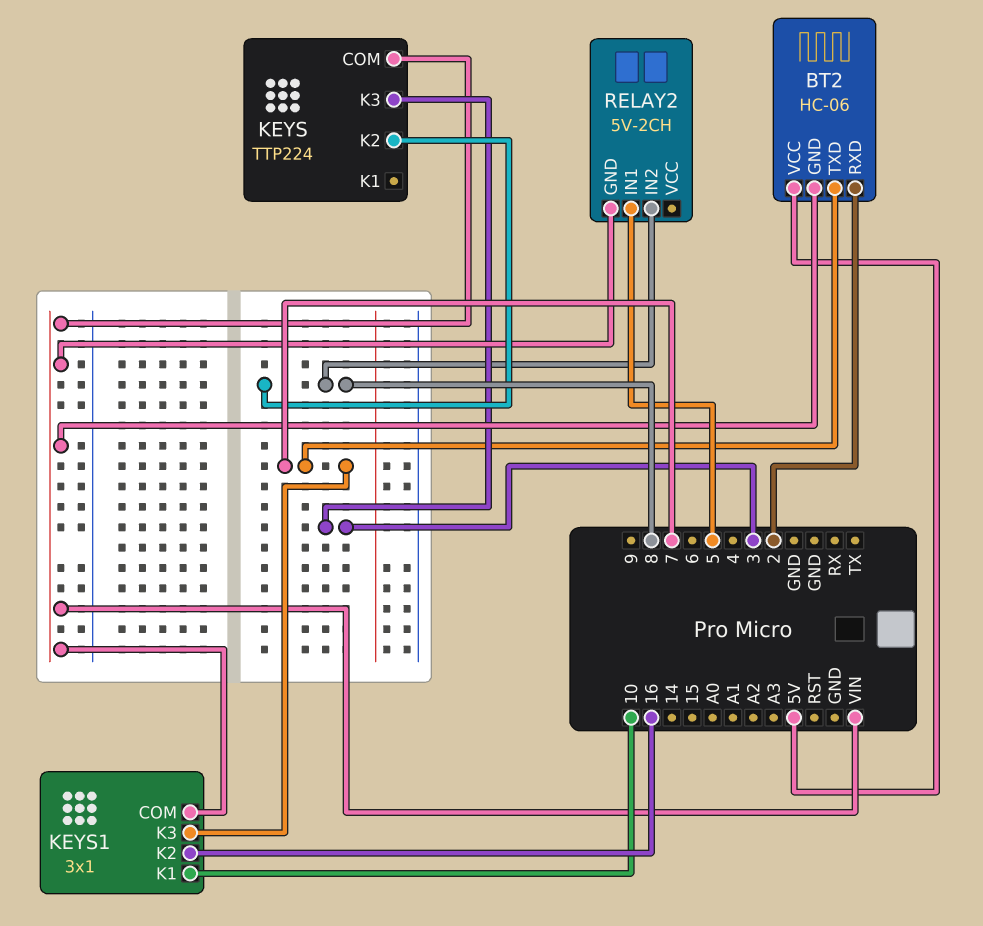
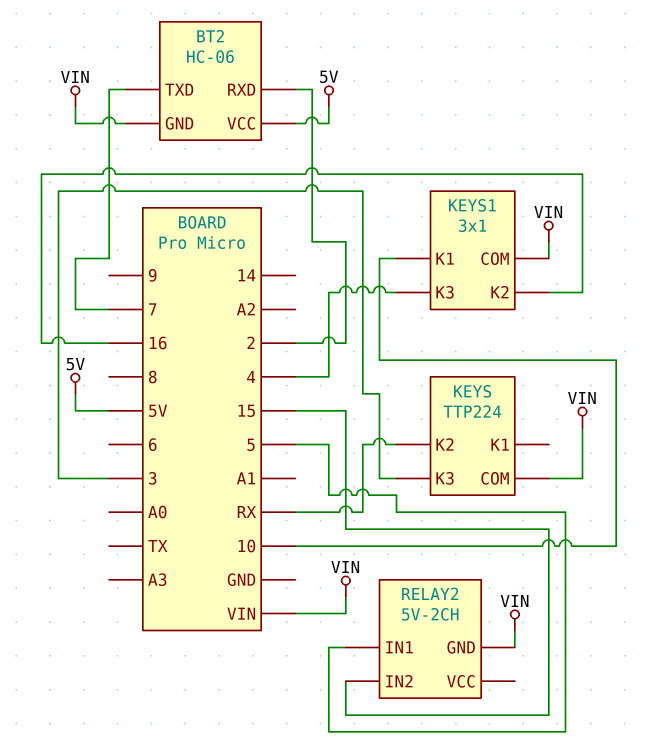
KEYS pin K2: 8 -> RX
KEYS1 pin K3: 7 -> 4
RELAY2 pin IN2: 8 -> 15

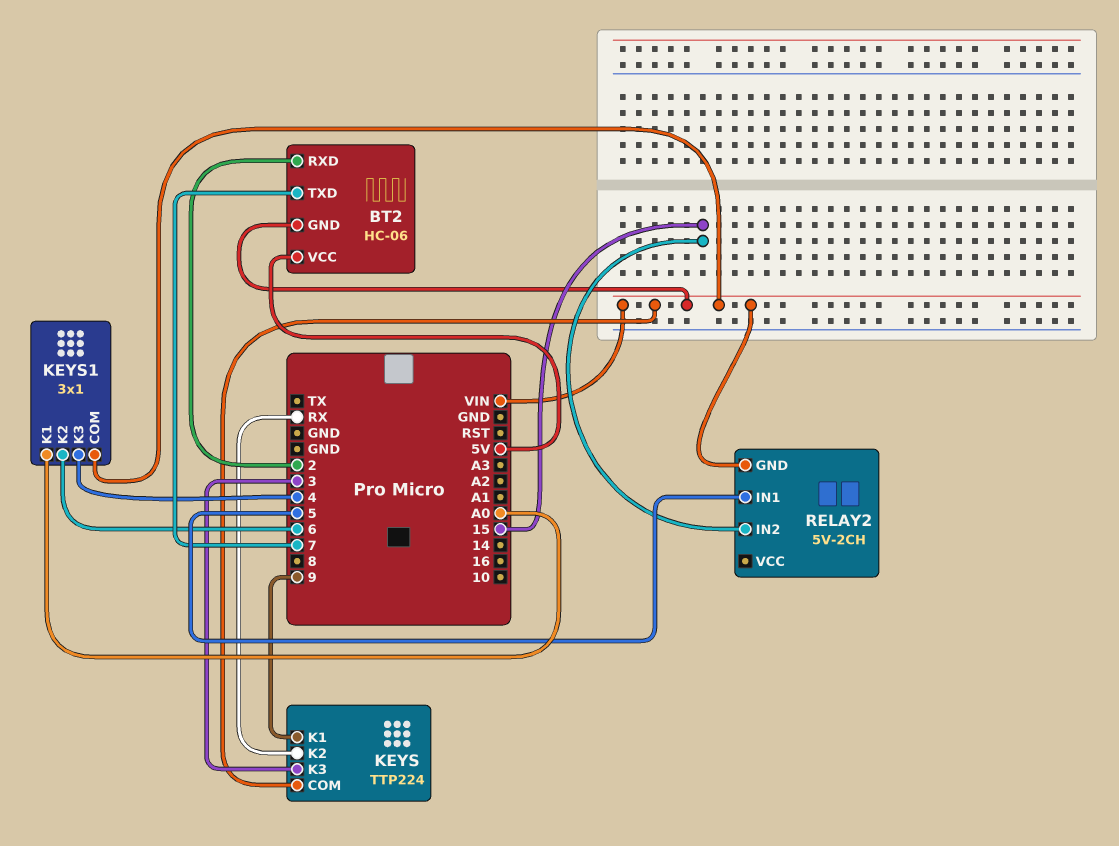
KEYS pin K1: none -> 9
KEYS1 pin K1: 10 -> A0
KEYS1 pin K2: 16 -> 6

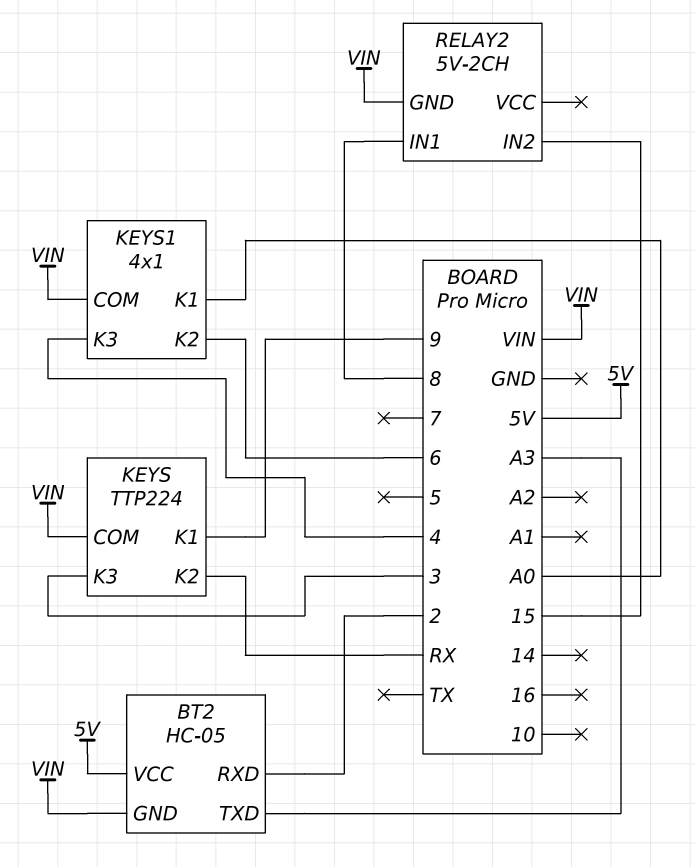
BT2: HC-06 -> HC-05
BT2 pin TXD: 7 -> A3
KEYS1: 3x1 -> 4x1
RELAY2 pin IN1: 5 -> 8

